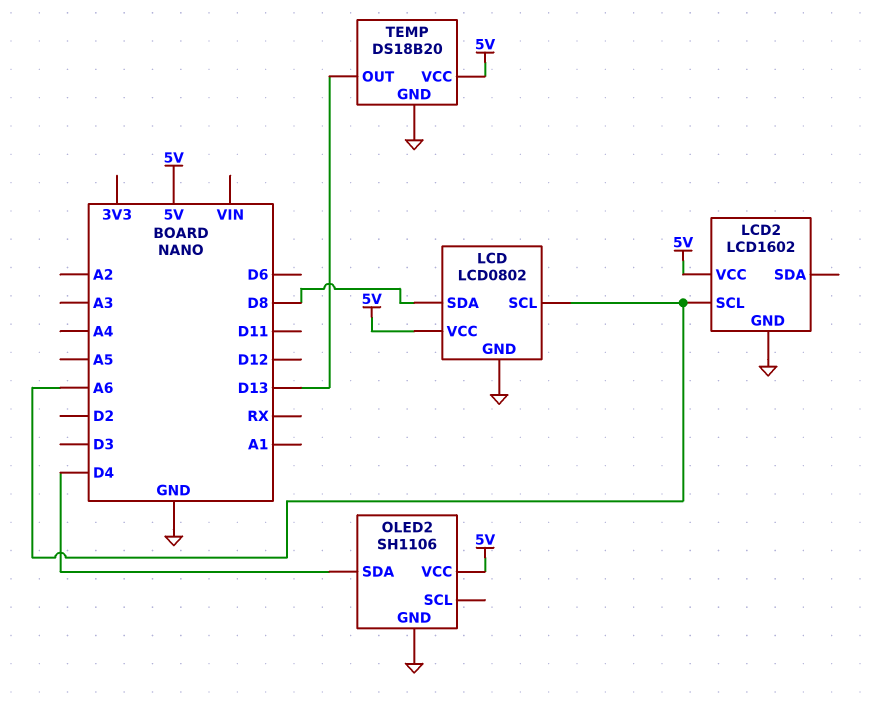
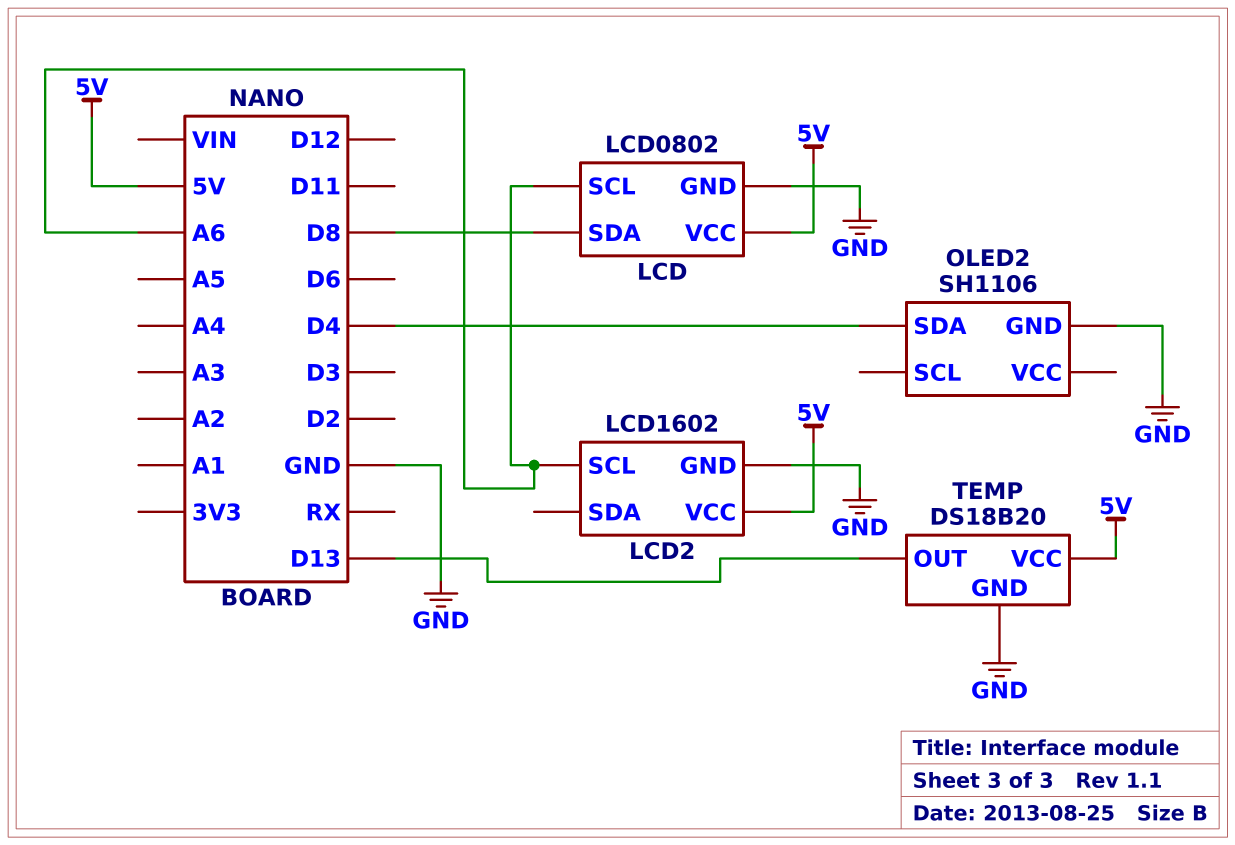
OLED2 pin VCC: 5V -> none

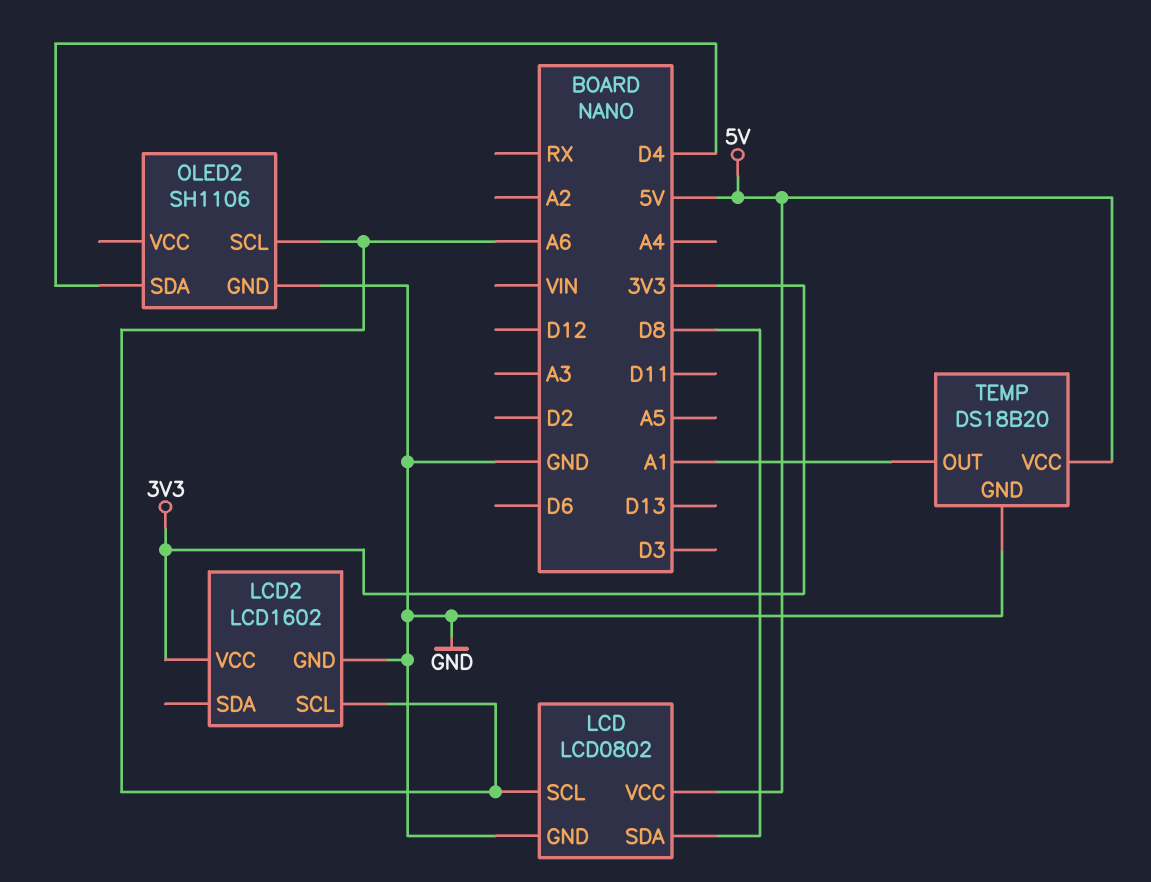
LCD2 pin VCC: 5V -> 3V3
OLED2 pin SCL: none -> A6
TEMP pin OUT: D13 -> A1

